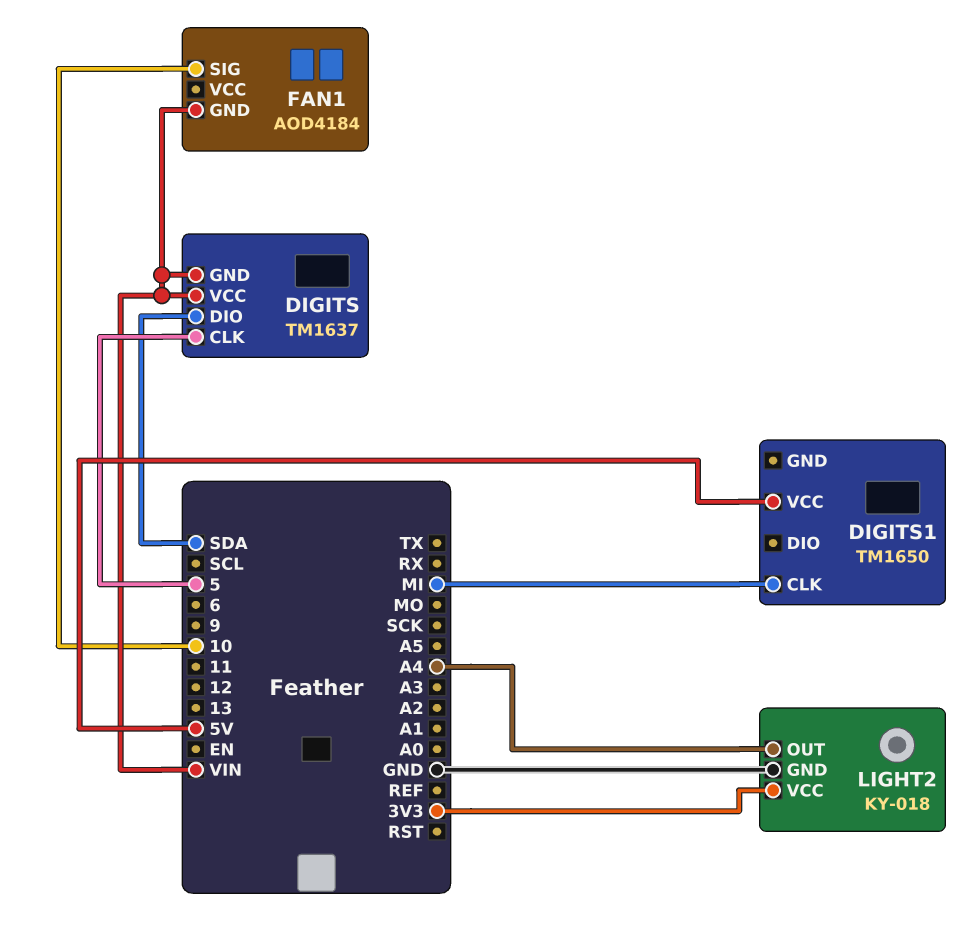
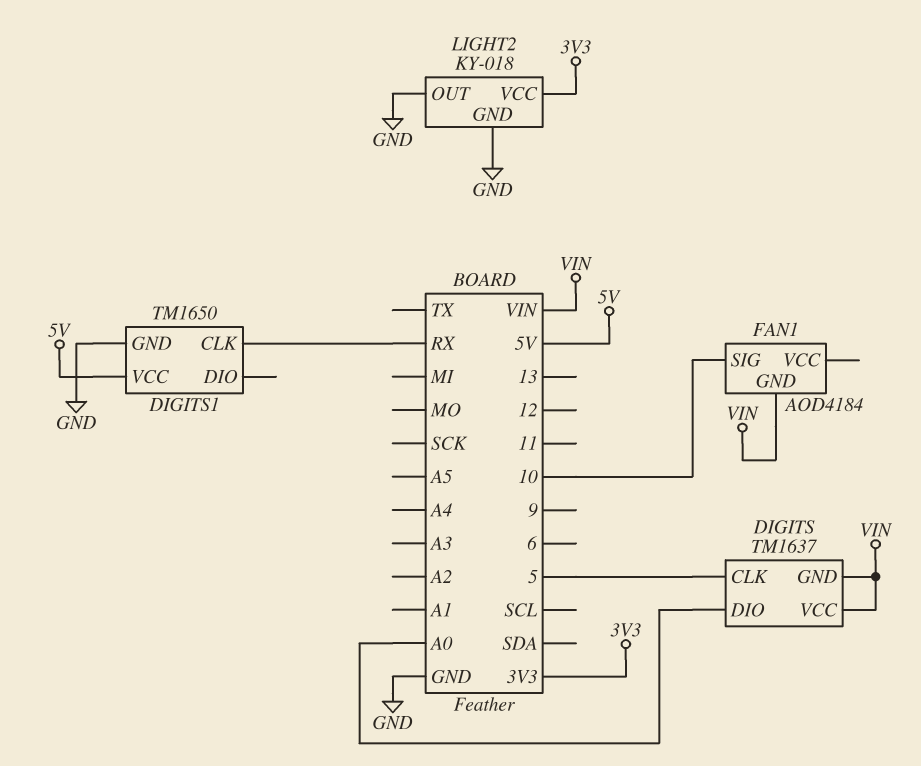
DIGITS pin DIO: SDA -> A0
DIGITS1 pin CLK: MI -> RX
DIGITS1 pin GND: none -> GND
LIGHT2 pin OUT: A4 -> GND

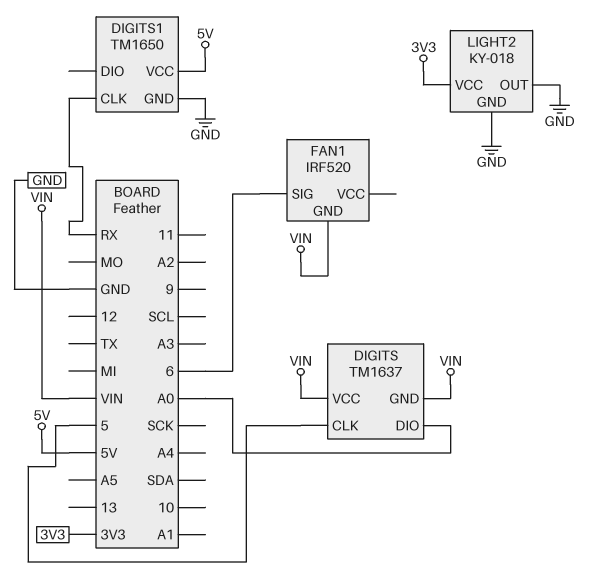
FAN1: AOD4184 -> IRF520
FAN1 pin SIG: 10 -> 6

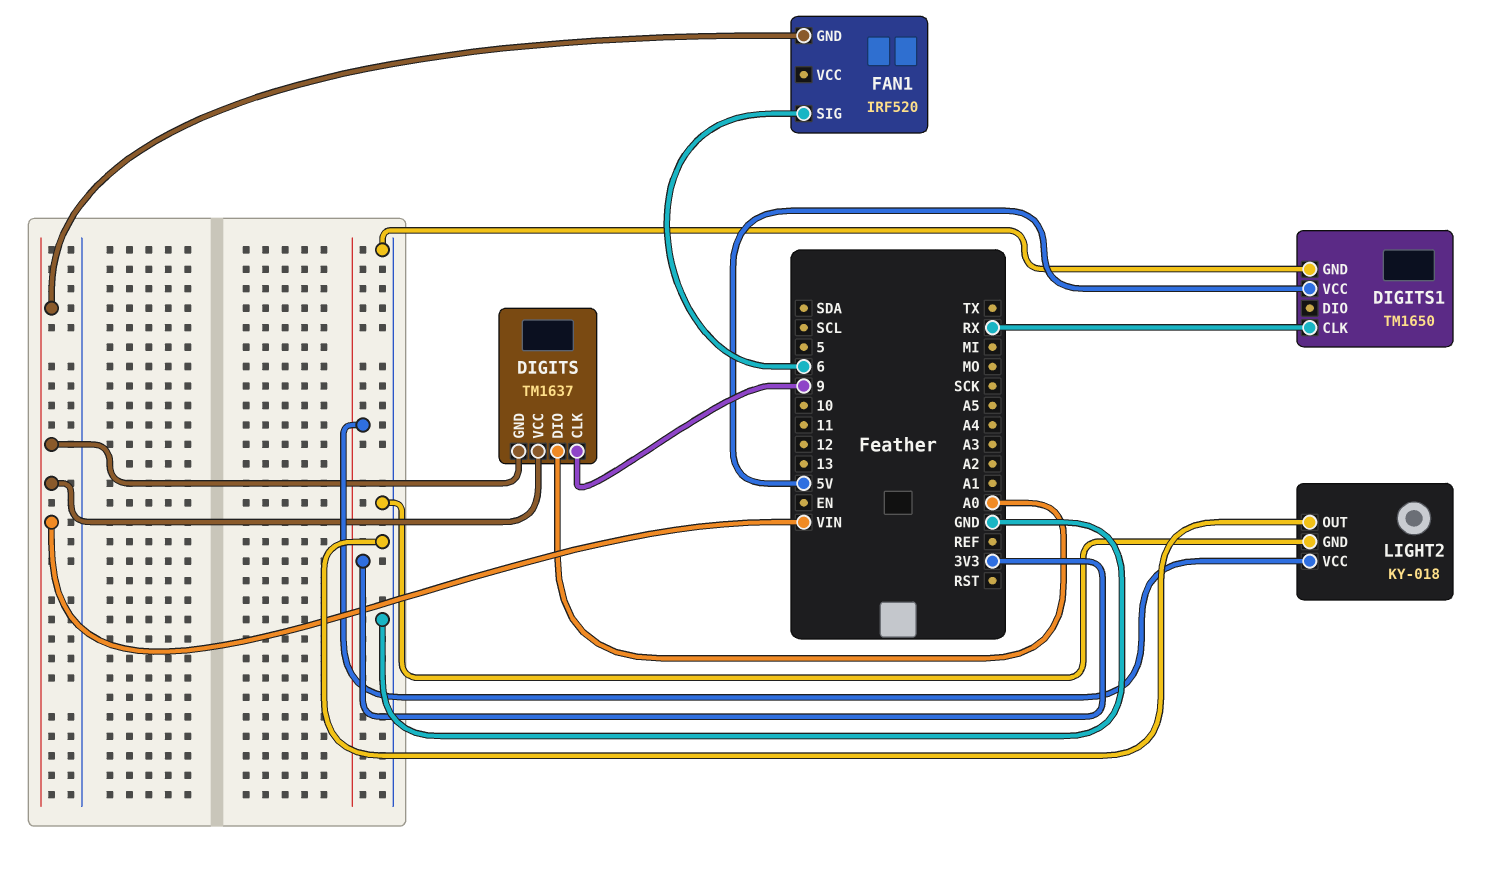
DIGITS pin CLK: 5 -> 9

